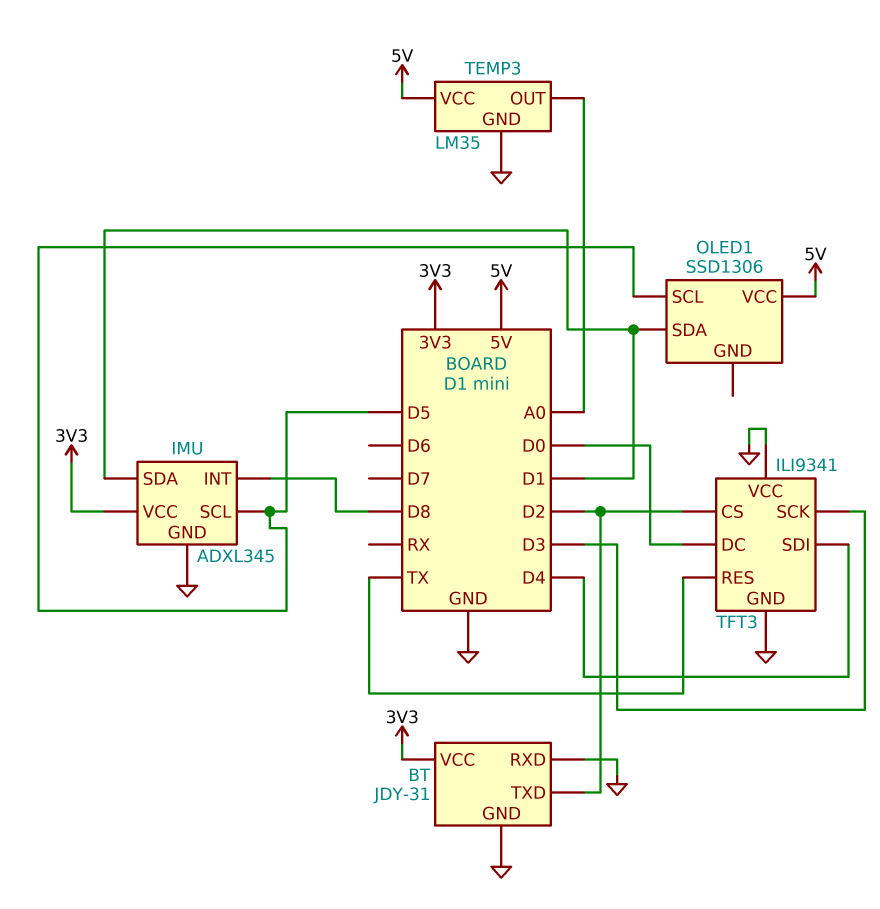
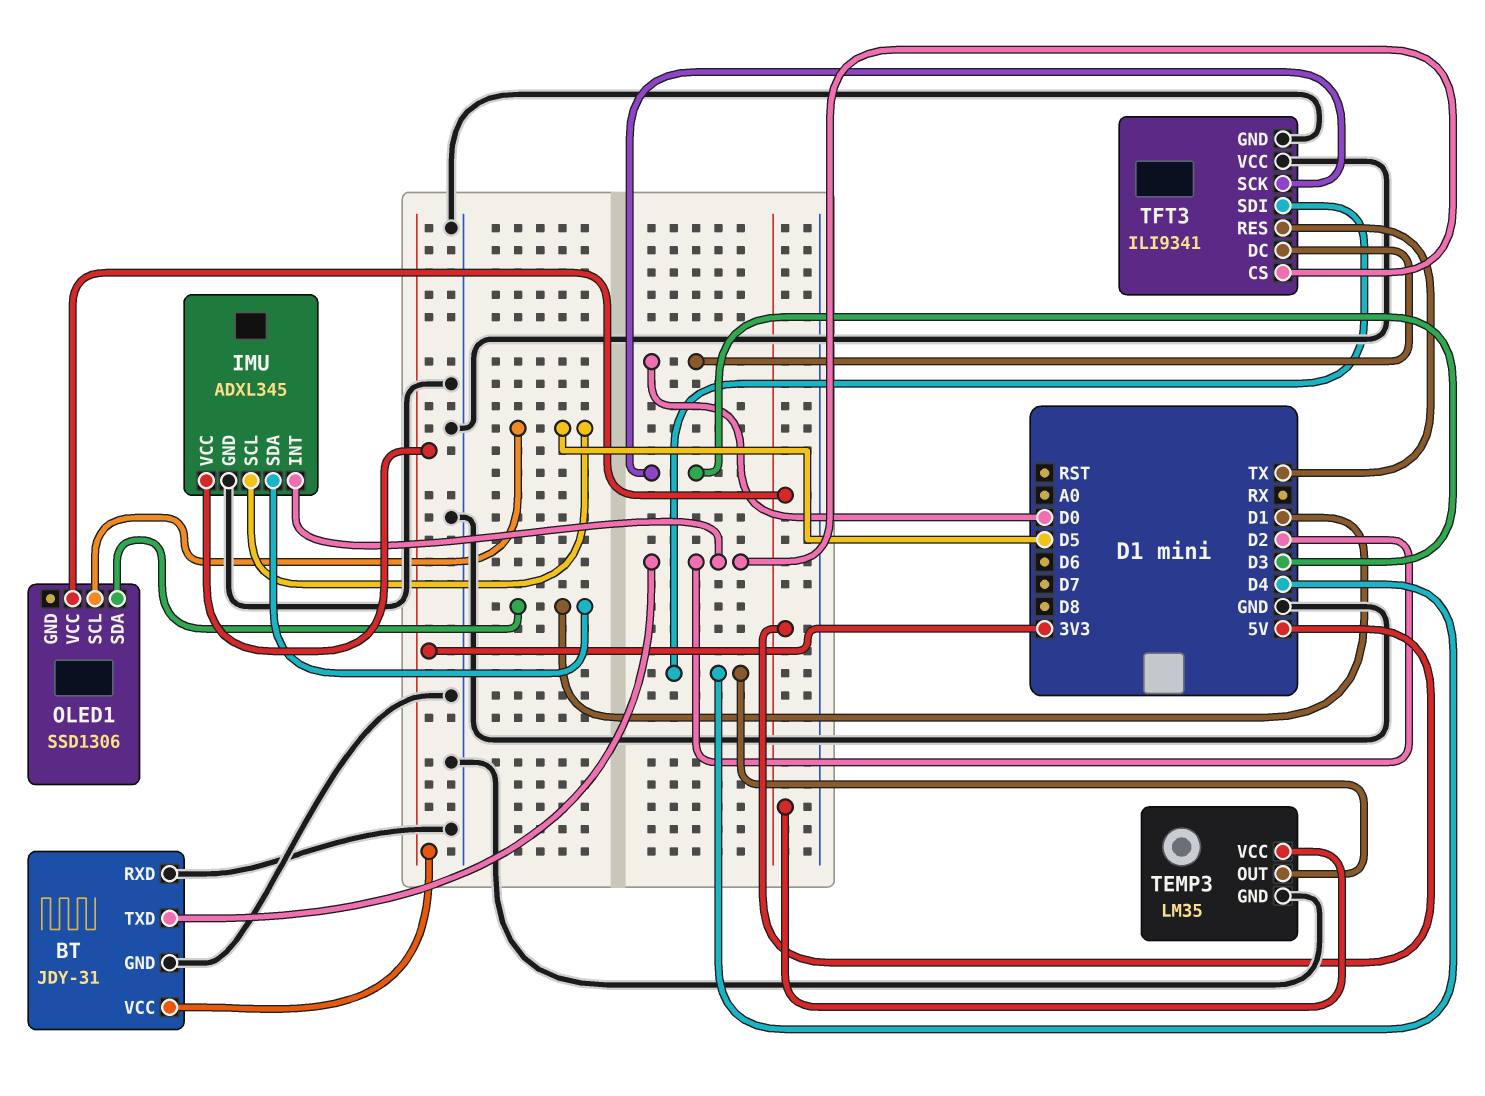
IMU pin INT: D8 -> D2
TEMP3 pin OUT: A0 -> D4

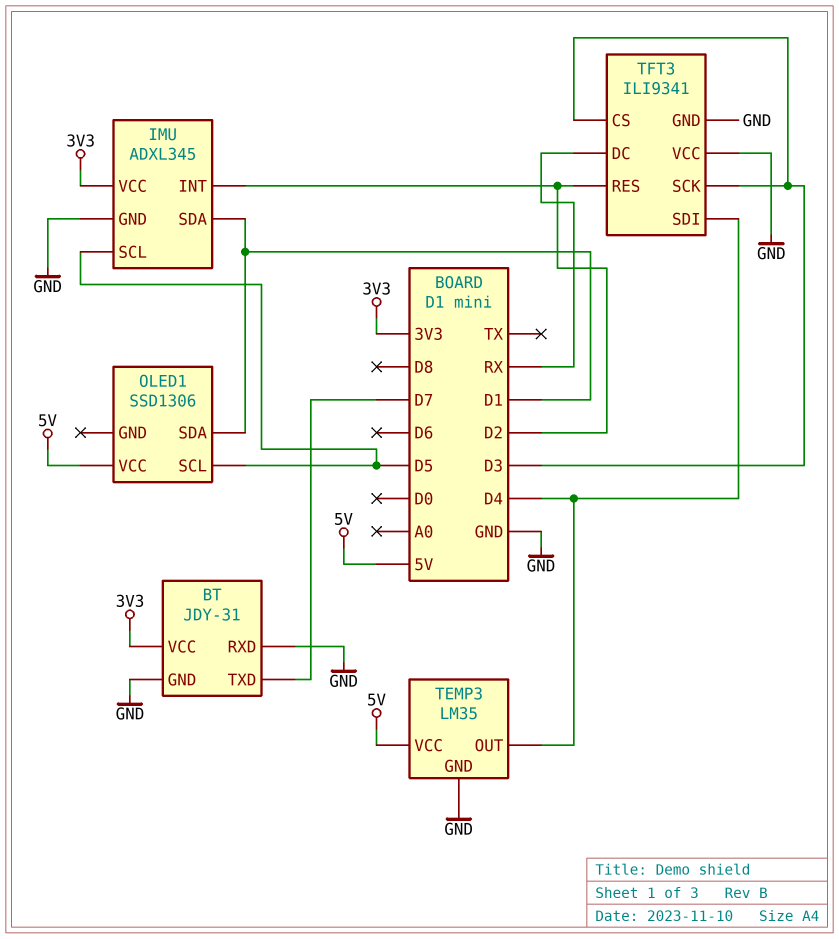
BT pin TXD: D2 -> D7
TFT3 pin CS: D2 -> D3
TFT3 pin DC: D0 -> RX
TFT3 pin RES: TX -> D2

